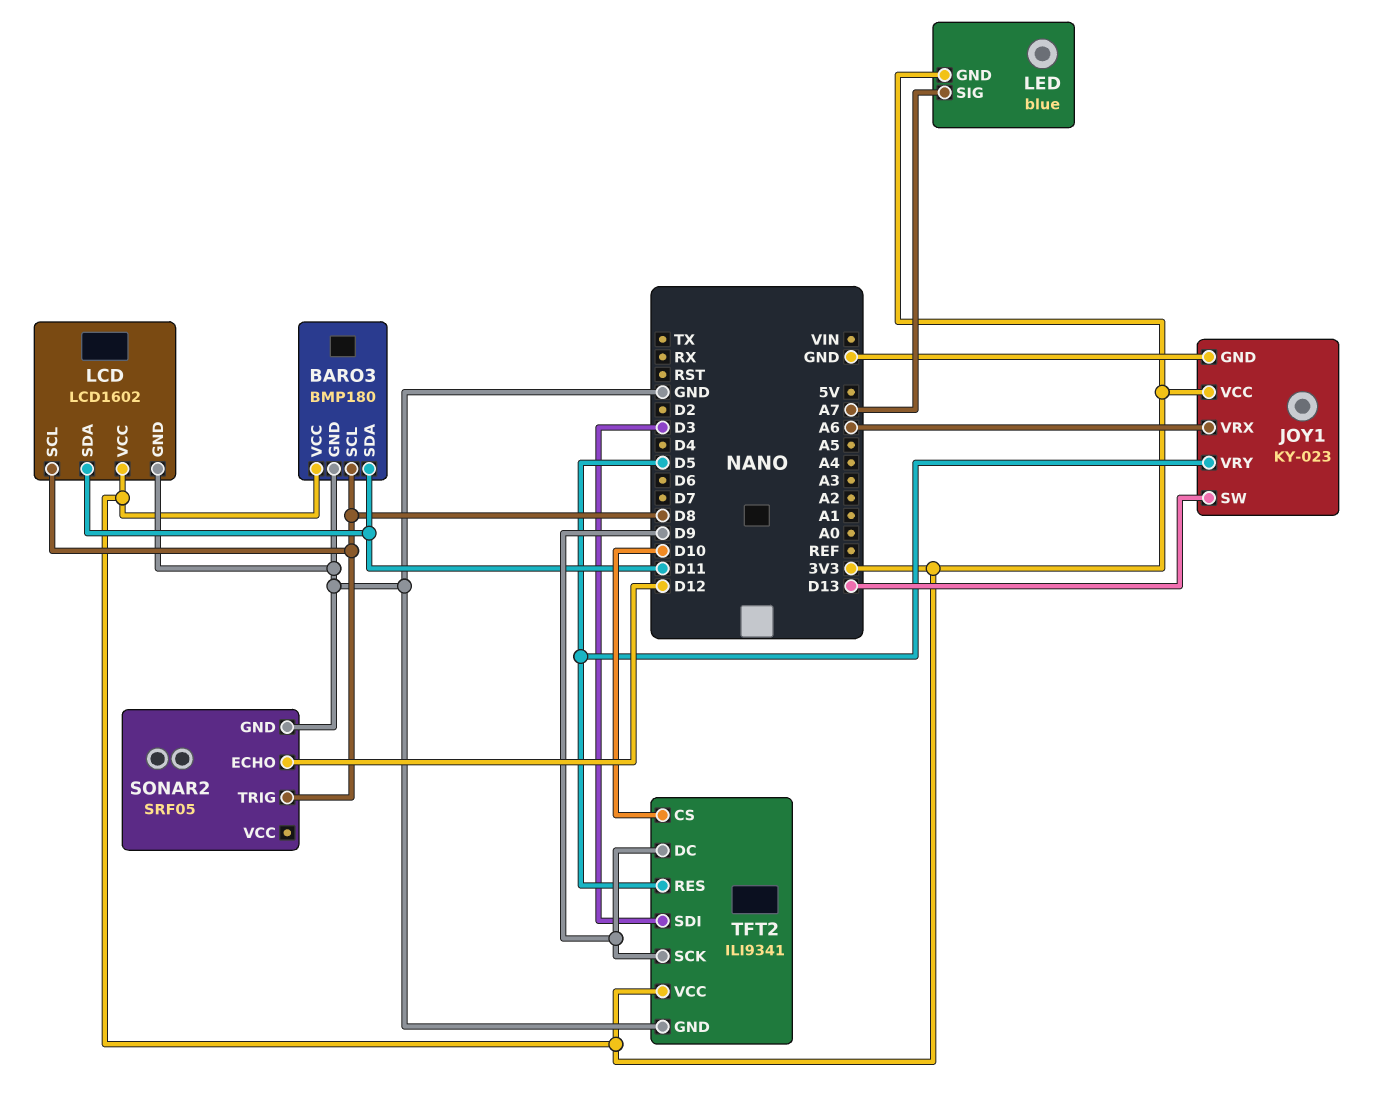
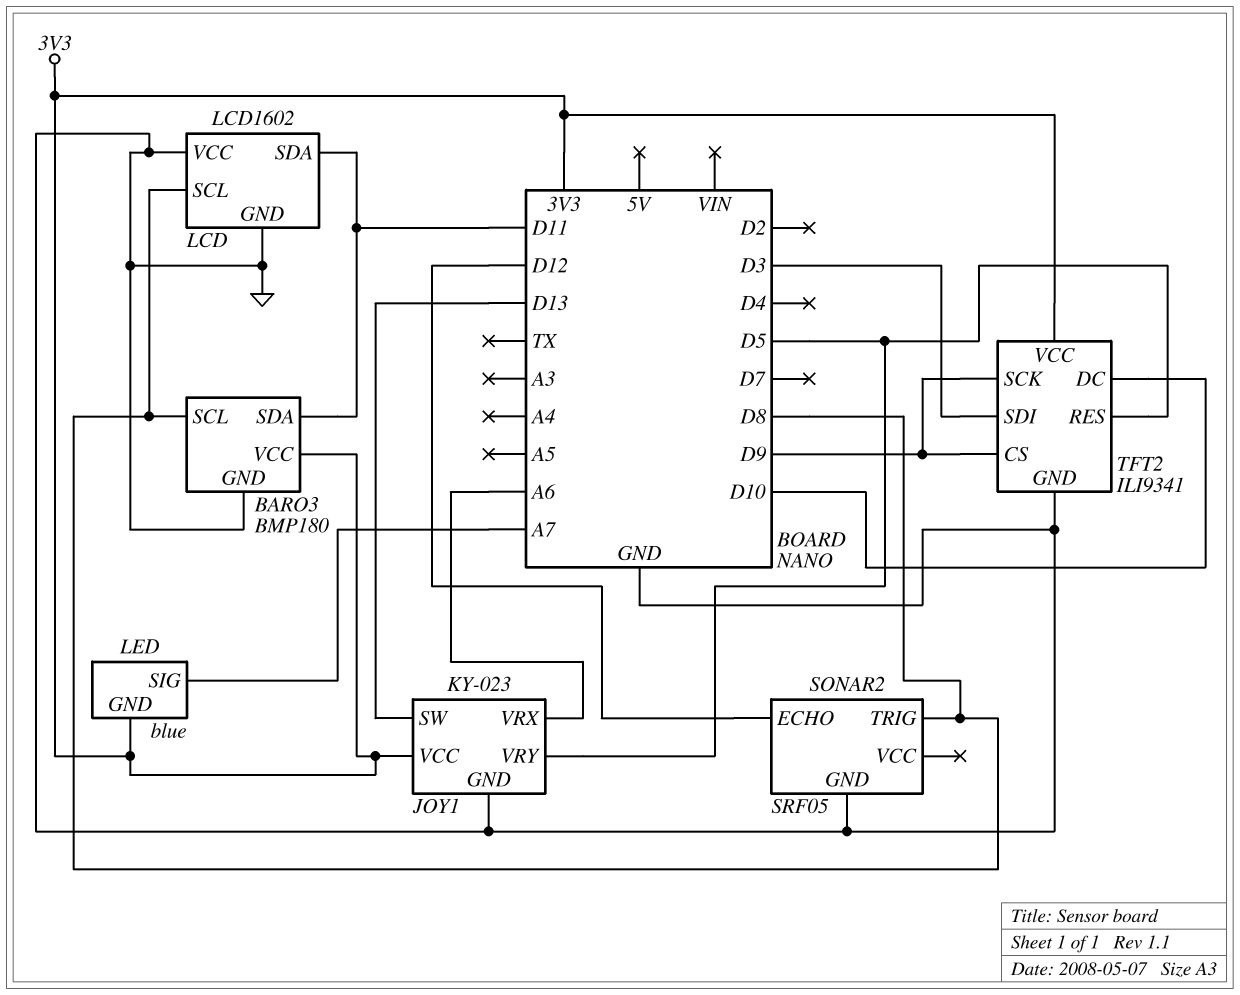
LCD pin VCC: 3V3 -> GND
TFT2 pin CS: D10 -> D9
TFT2 pin DC: D9 -> D10

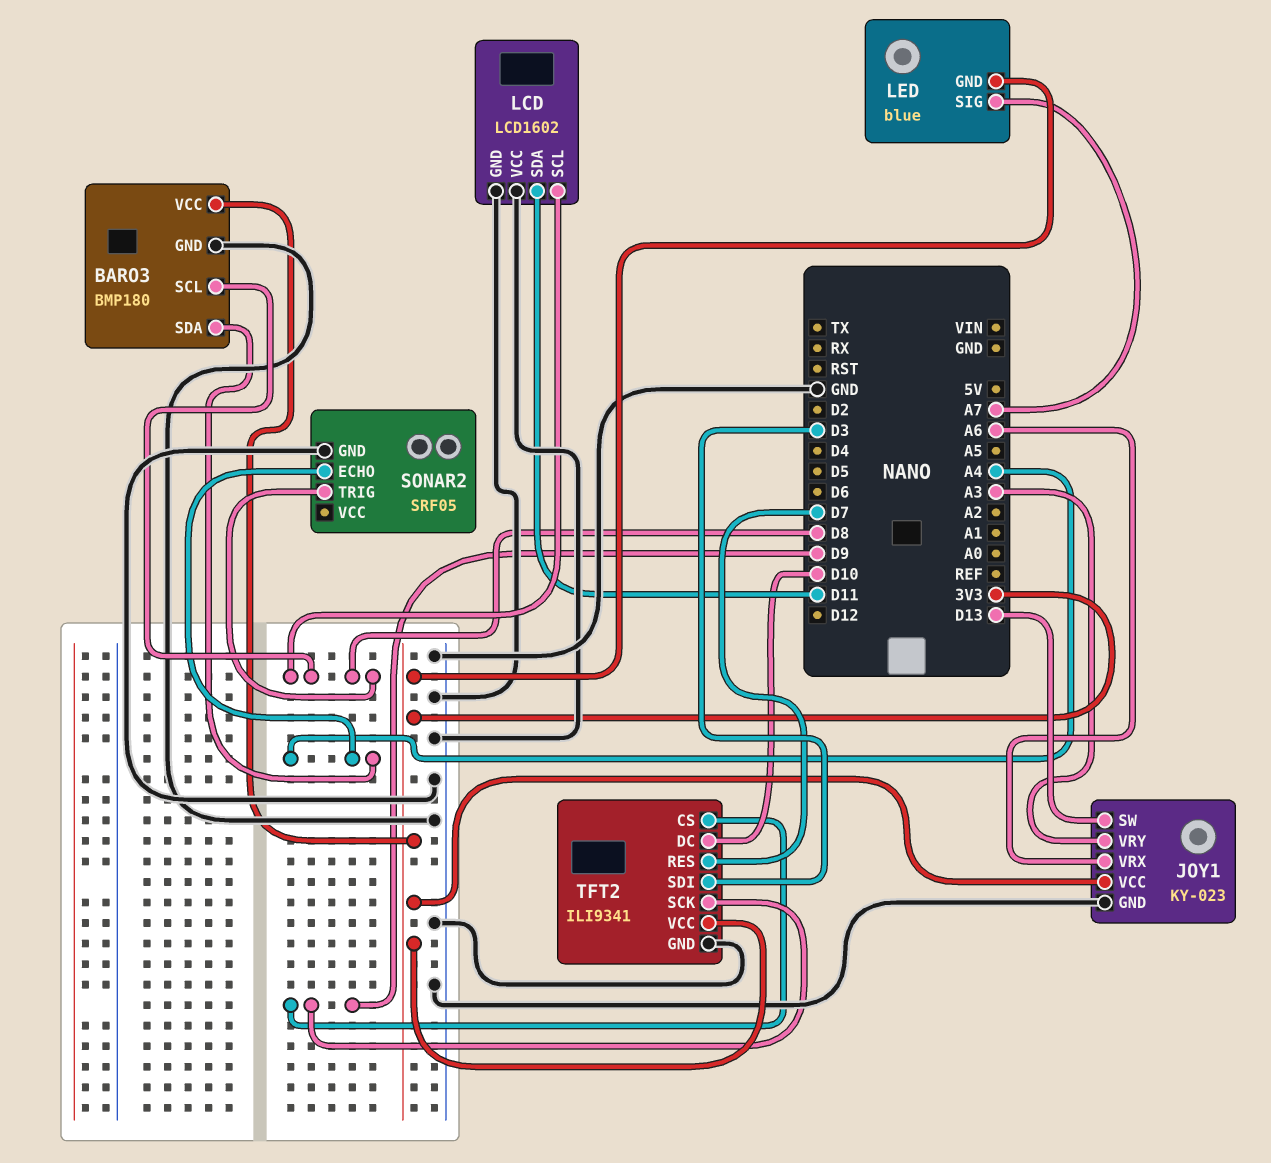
BARO3 pin SDA: D11 -> A4
JOY1 pin VRY: D5 -> A3
SONAR2 pin ECHO: D12 -> A4
TFT2 pin RES: D5 -> D7

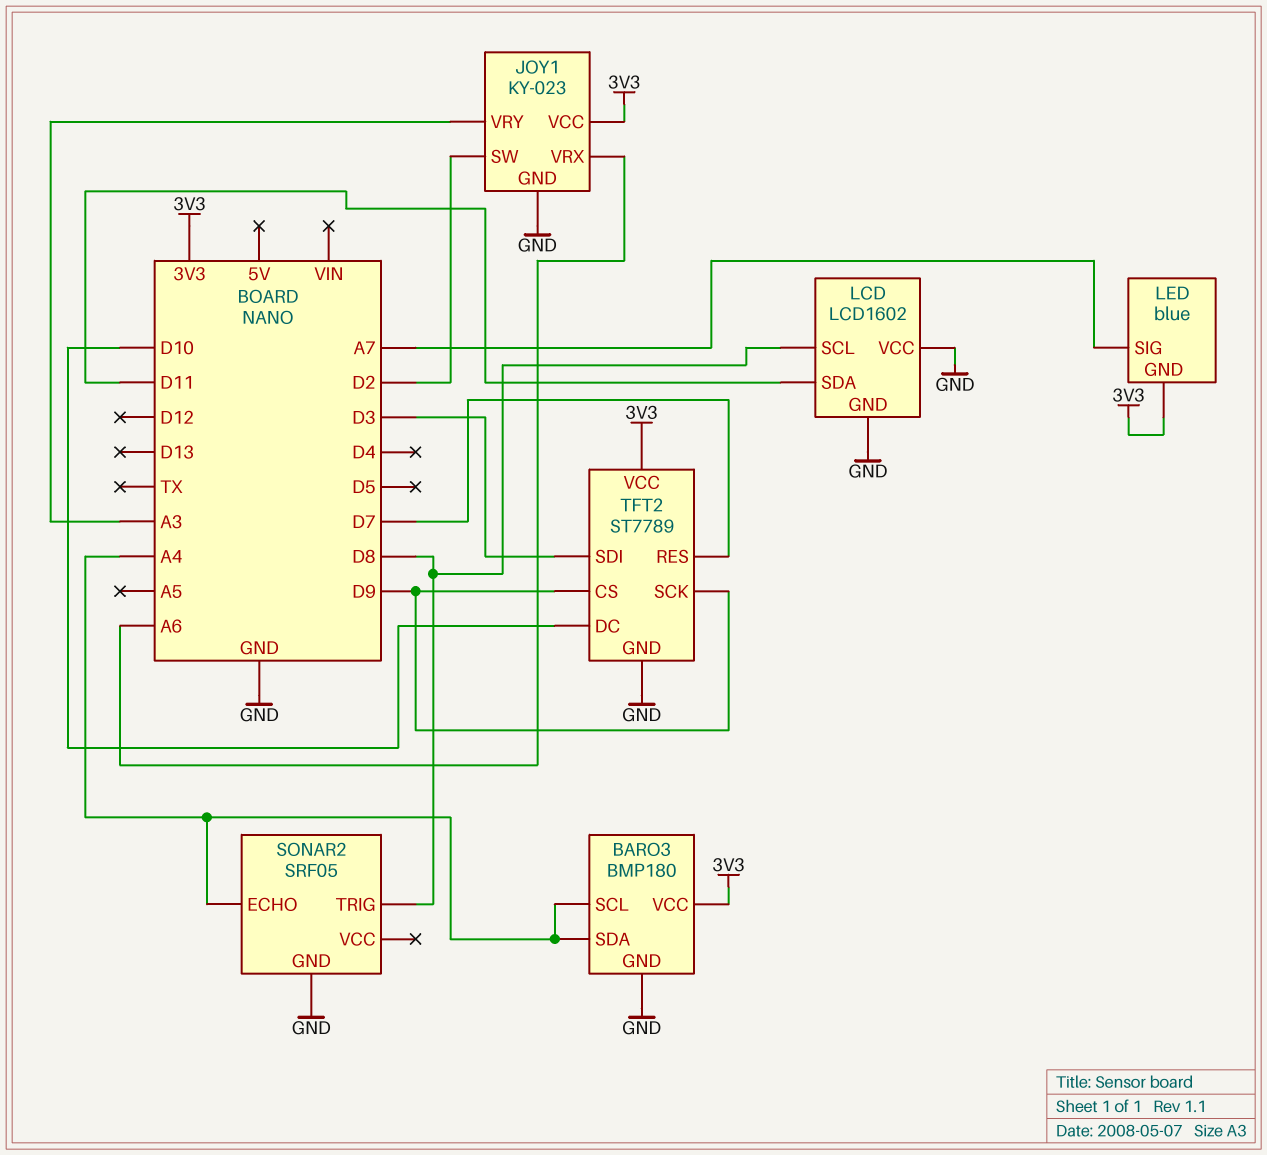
BARO3 pin SCL: D8 -> A4
JOY1 pin SW: D13 -> D2
TFT2: ILI9341 -> ST7789

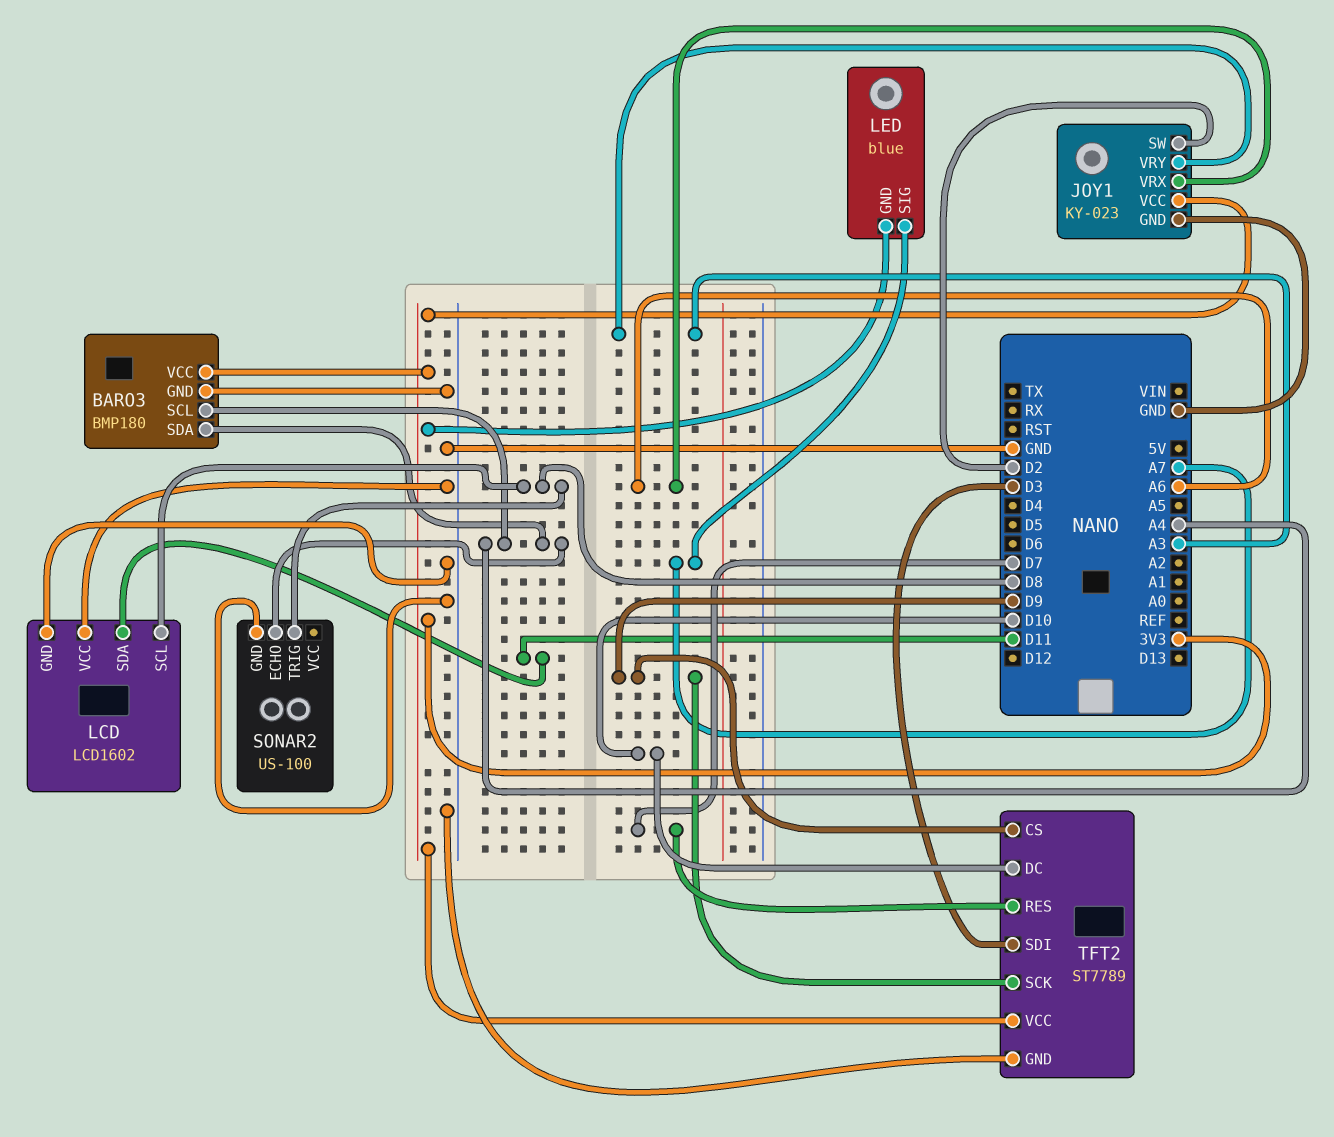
SONAR2: SRF05 -> US-100

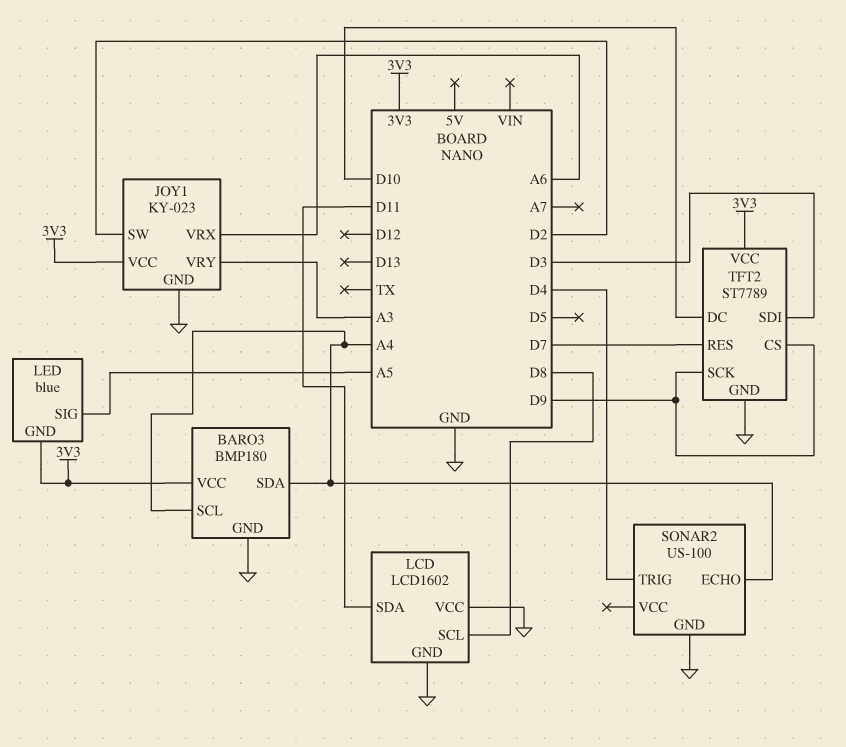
LED pin SIG: A7 -> A5
SONAR2 pin TRIG: D8 -> D4

